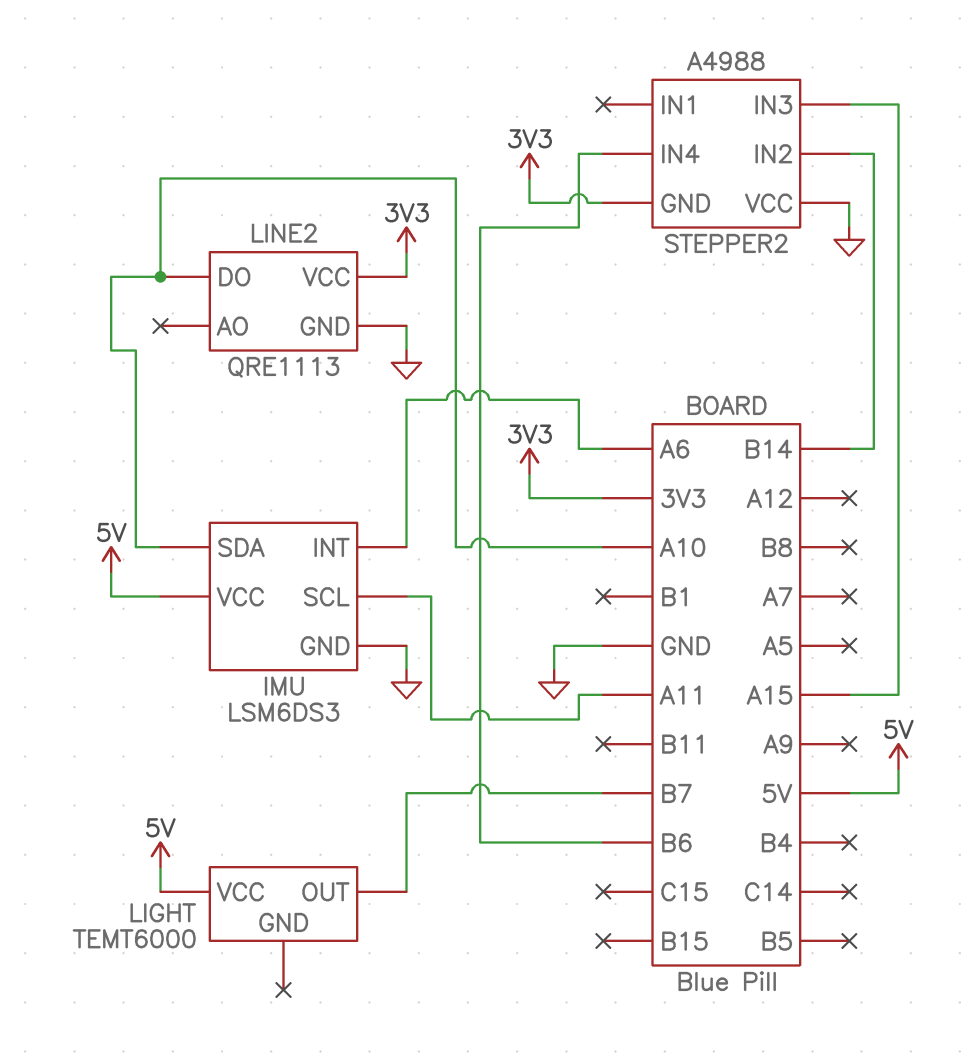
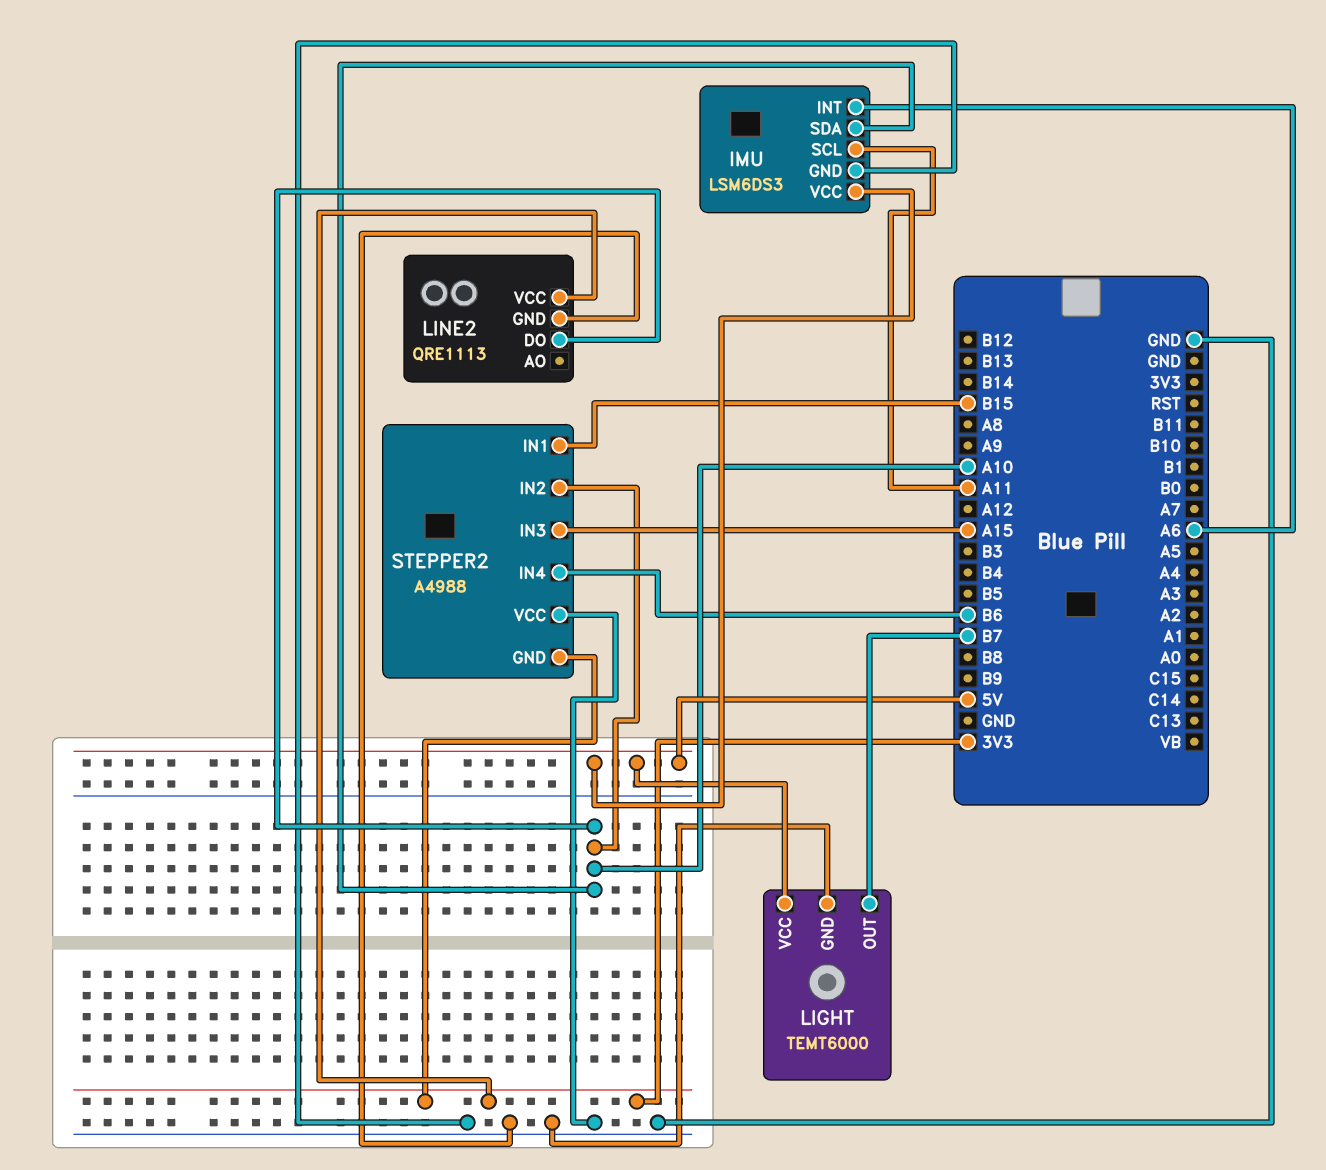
LIGHT pin GND: none -> GND
STEPPER2 pin IN1: none -> B15
STEPPER2 pin IN2: B14 -> A10

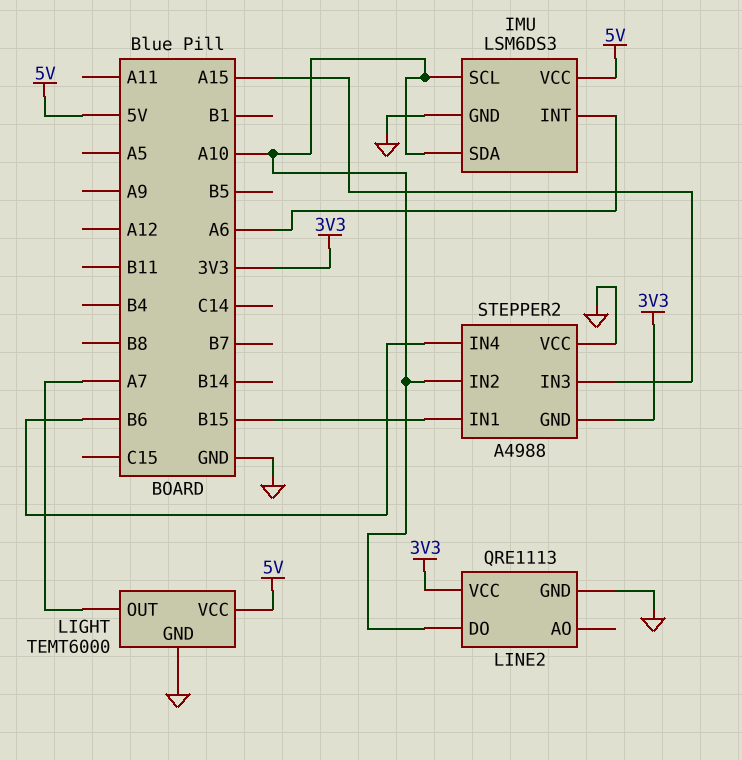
IMU pin SCL: A11 -> A10
LIGHT pin OUT: B7 -> A7

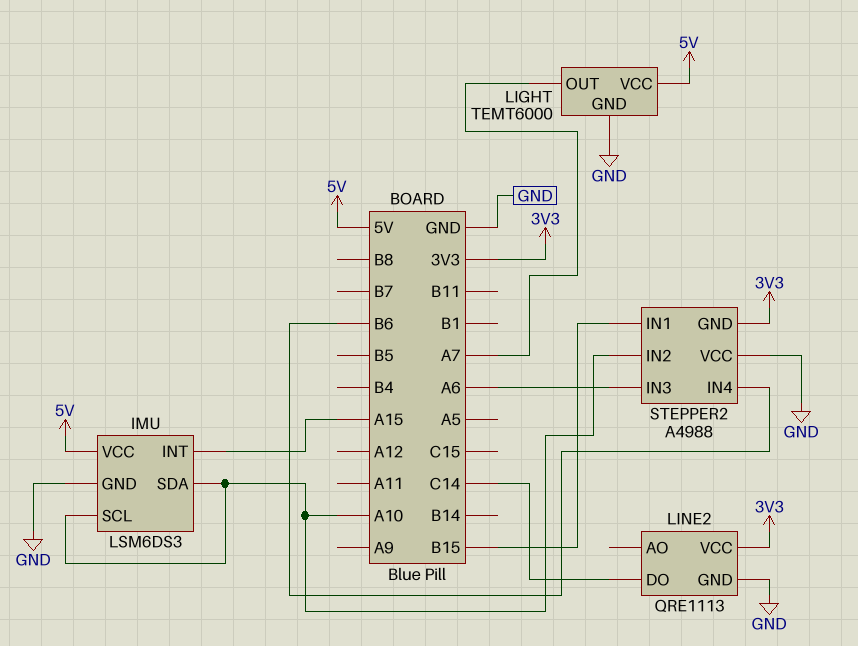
IMU pin INT: A6 -> A15
LINE2 pin DO: A10 -> C14
STEPPER2 pin IN3: A15 -> A6

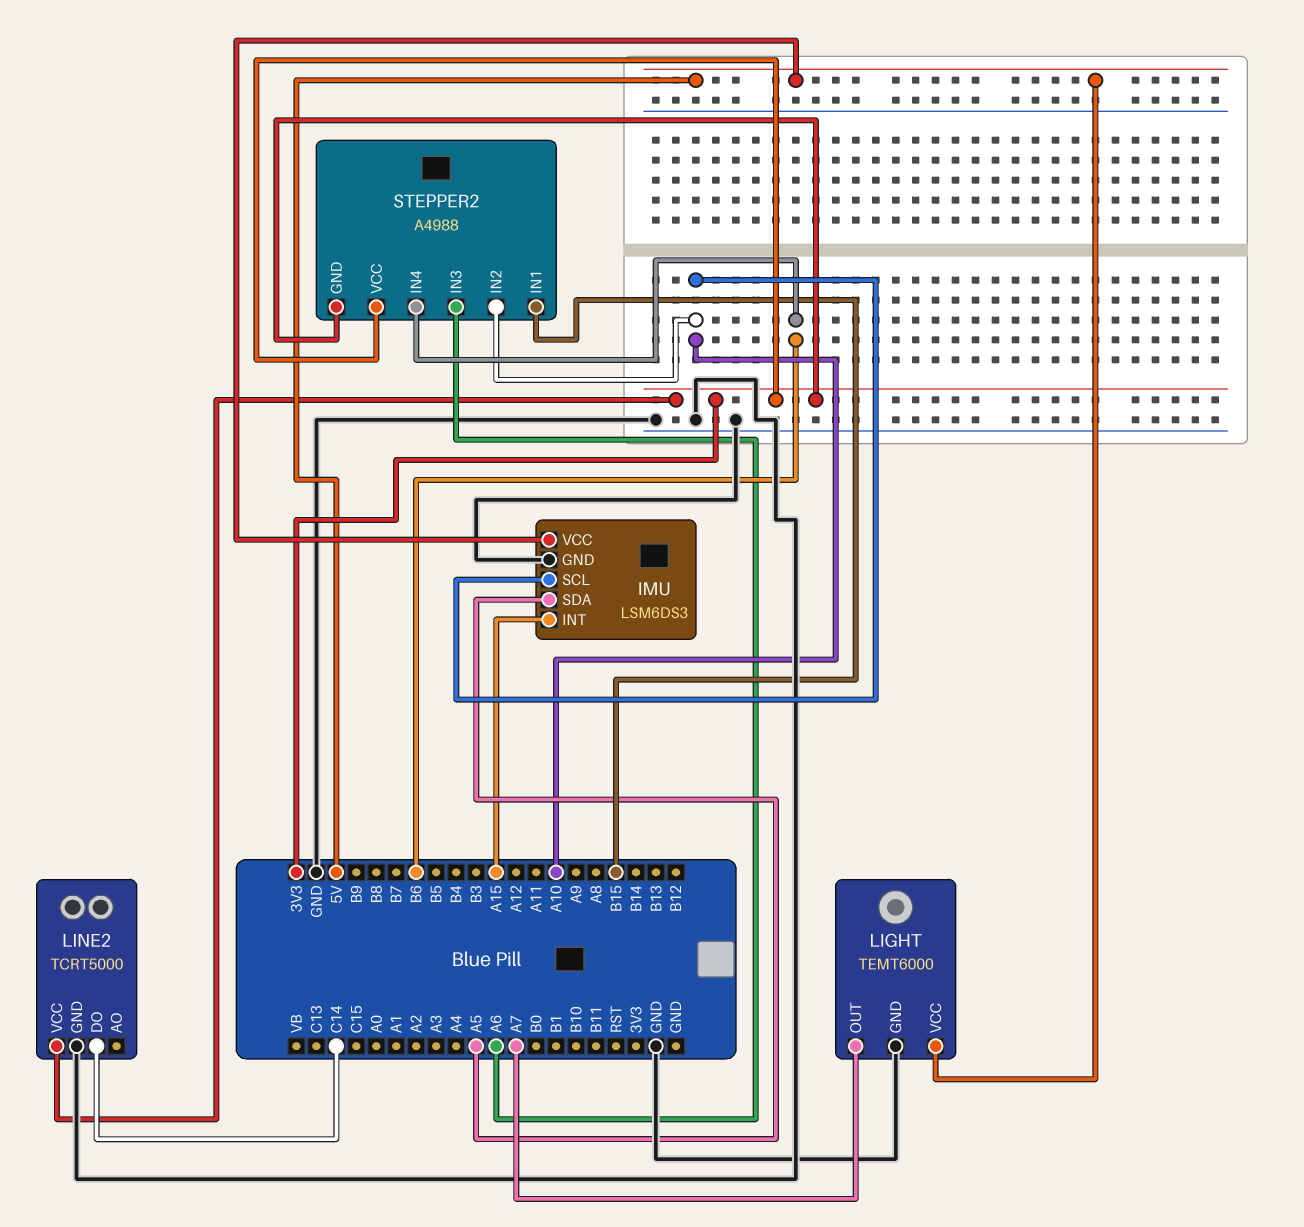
IMU pin SDA: A10 -> A5
LINE2: QRE1113 -> TCRT5000
STEPPER2 pin VCC: GND -> 3V3

